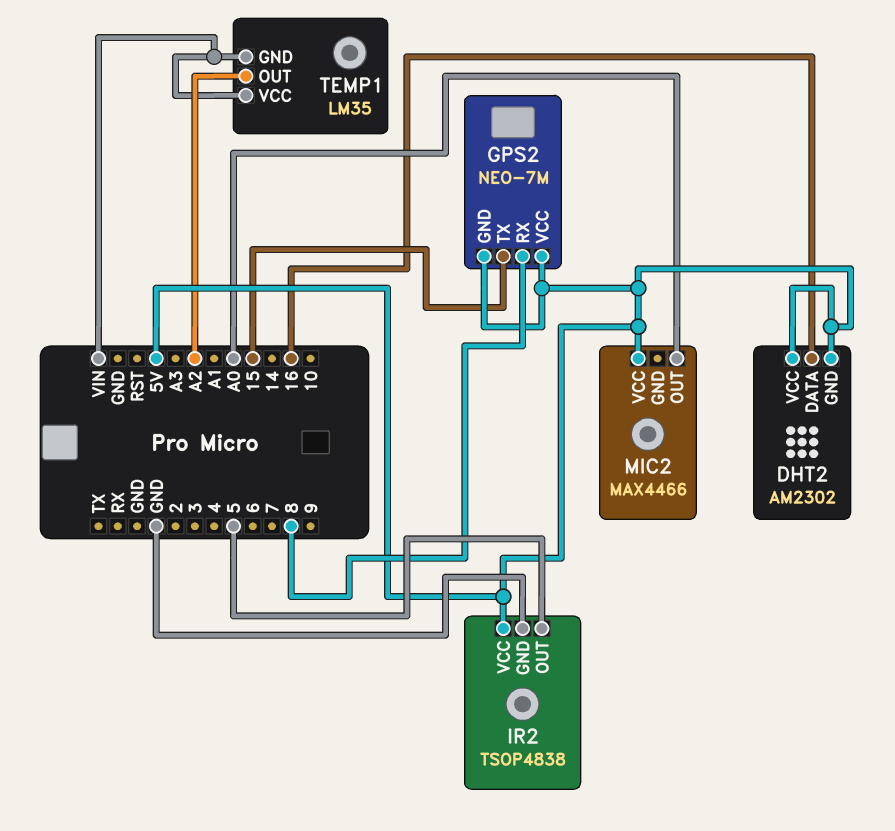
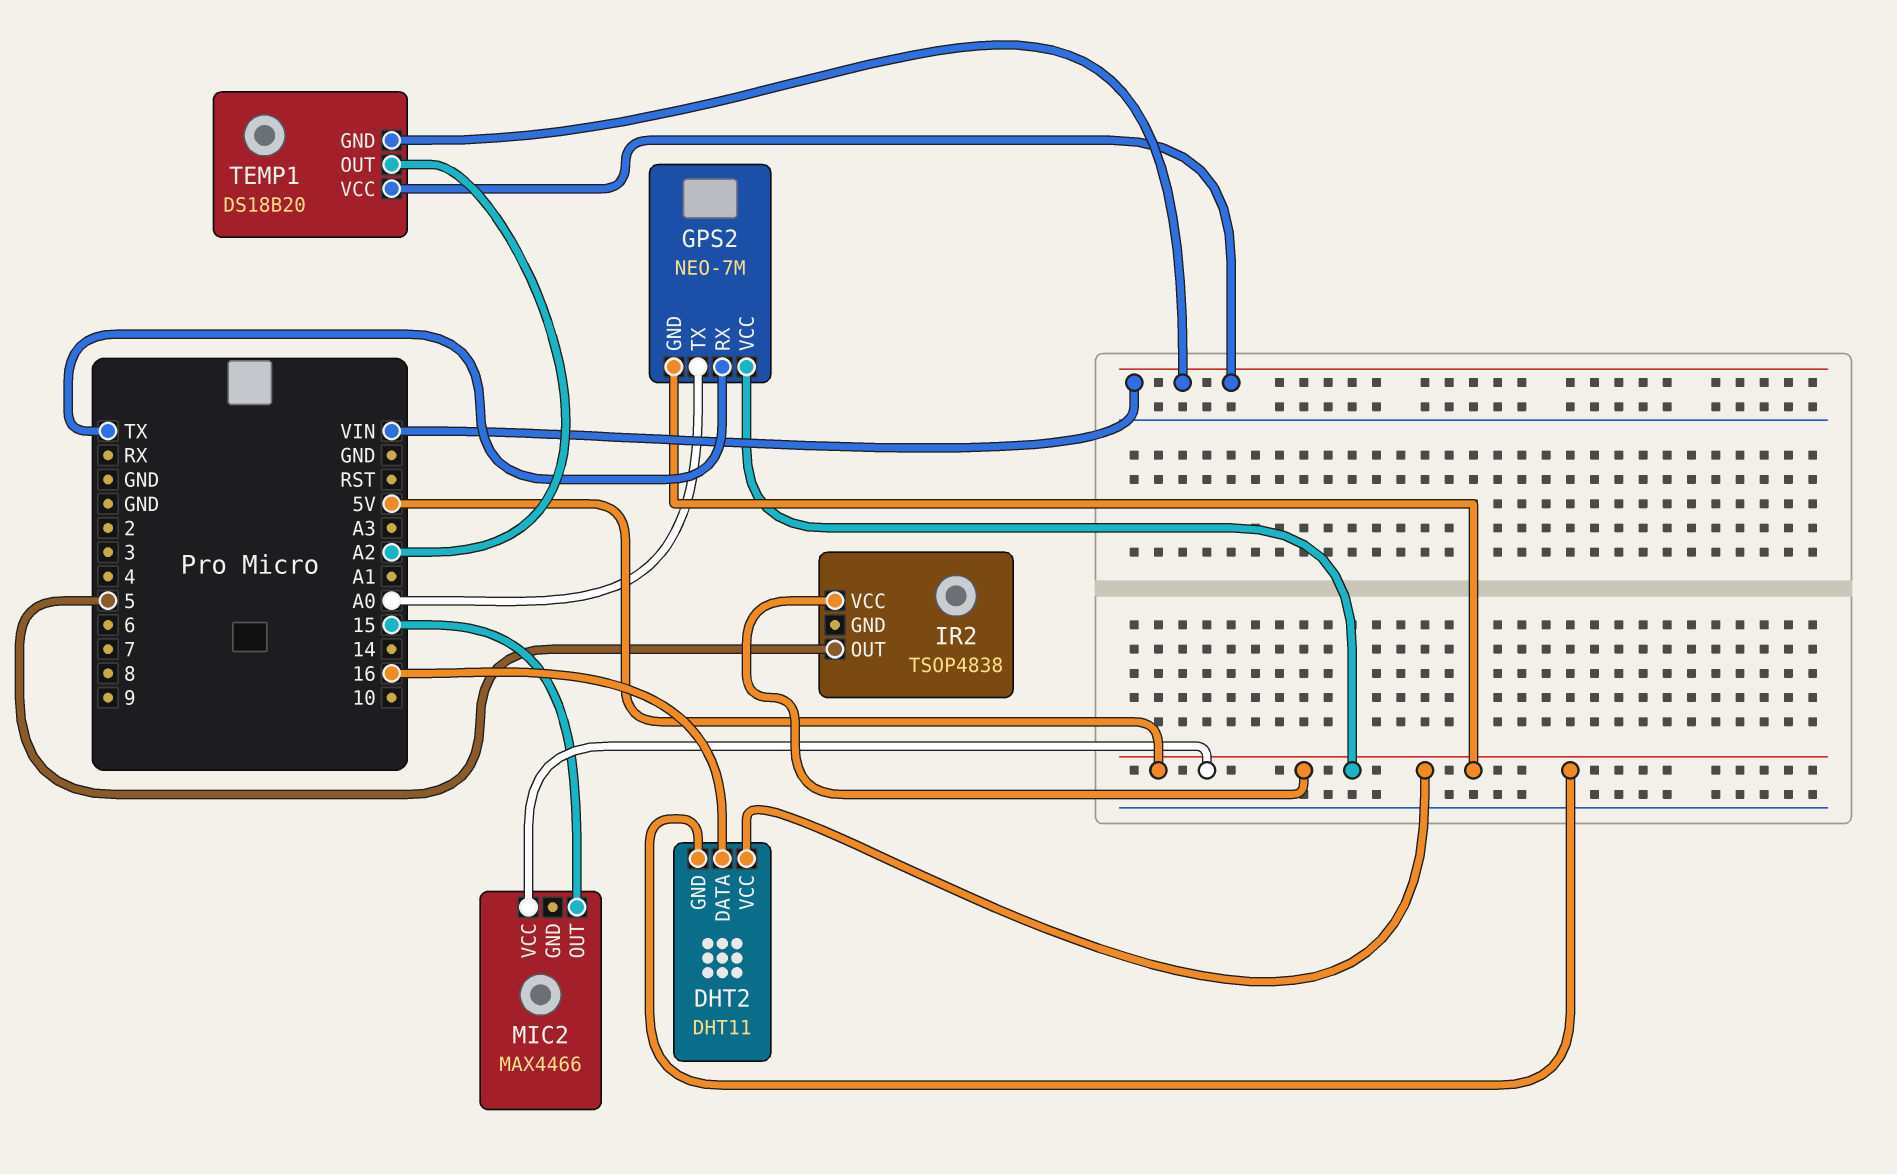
DHT2: AM2302 -> DHT11
GPS2 pin RX: 8 -> TX
GPS2 pin TX: 15 -> A0
IR2 pin GND: GND -> none
MIC2 pin OUT: A0 -> 15
TEMP1: LM35 -> DS18B20

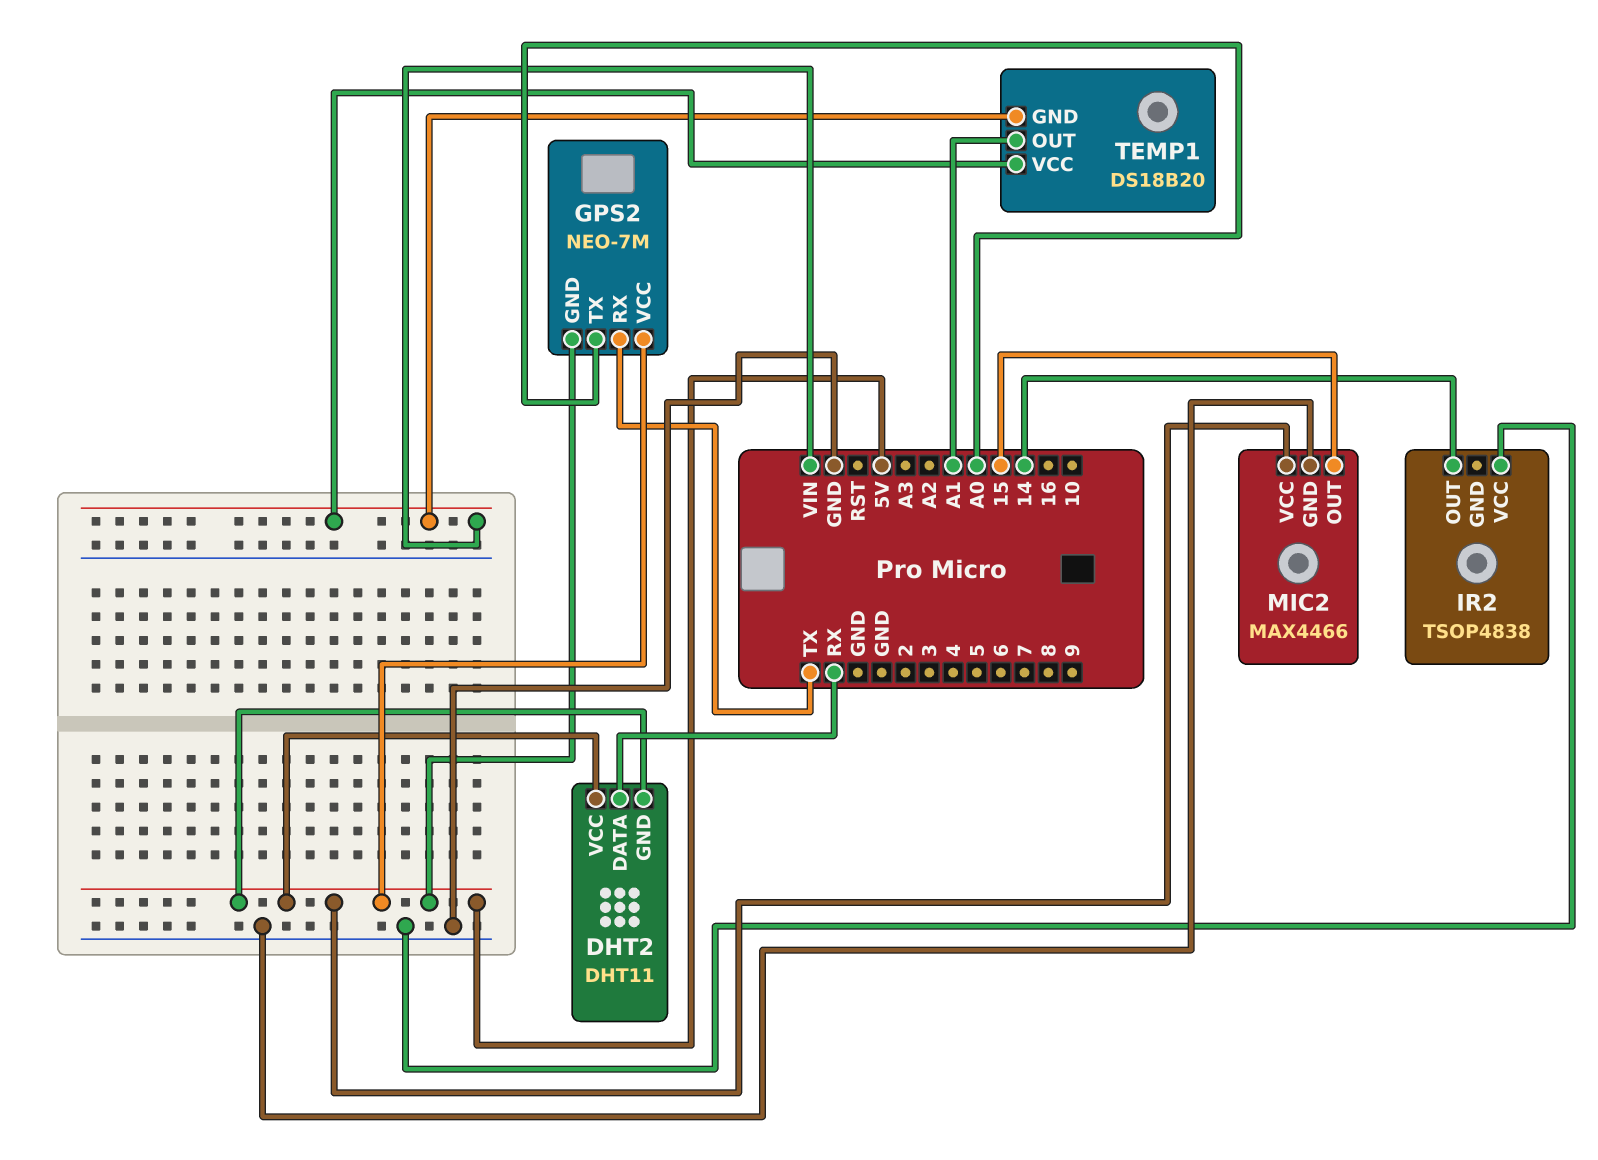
DHT2 pin DATA: 16 -> RX
IR2 pin OUT: 5 -> 14
IR2 pin VCC: 5V -> GND
MIC2 pin GND: none -> GND
TEMP1 pin OUT: A2 -> A1

